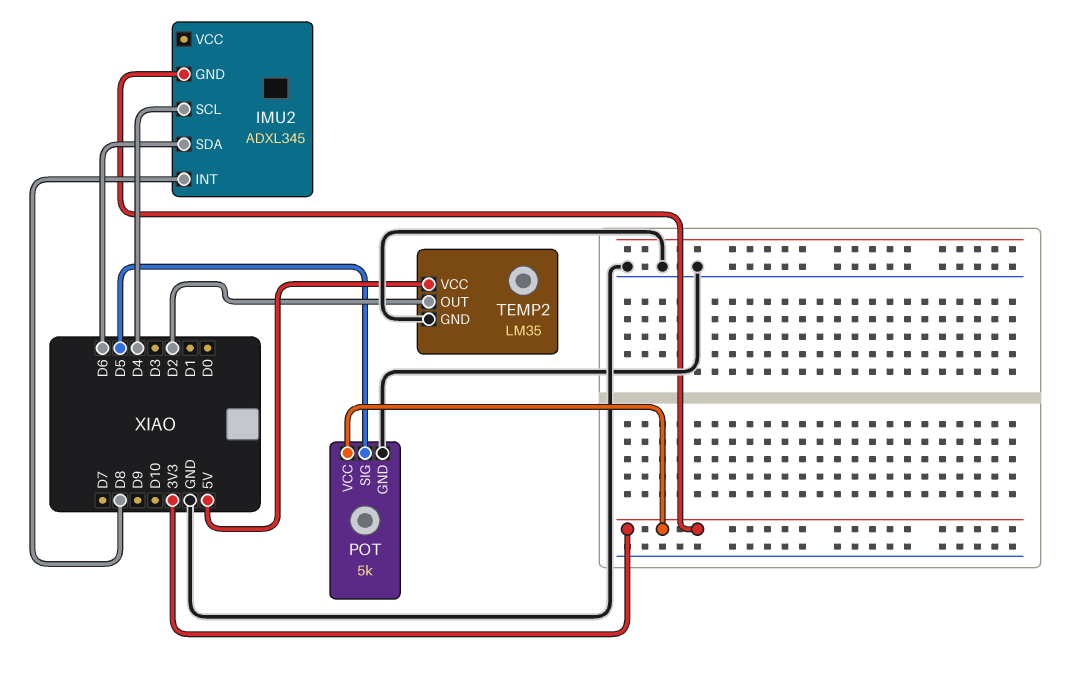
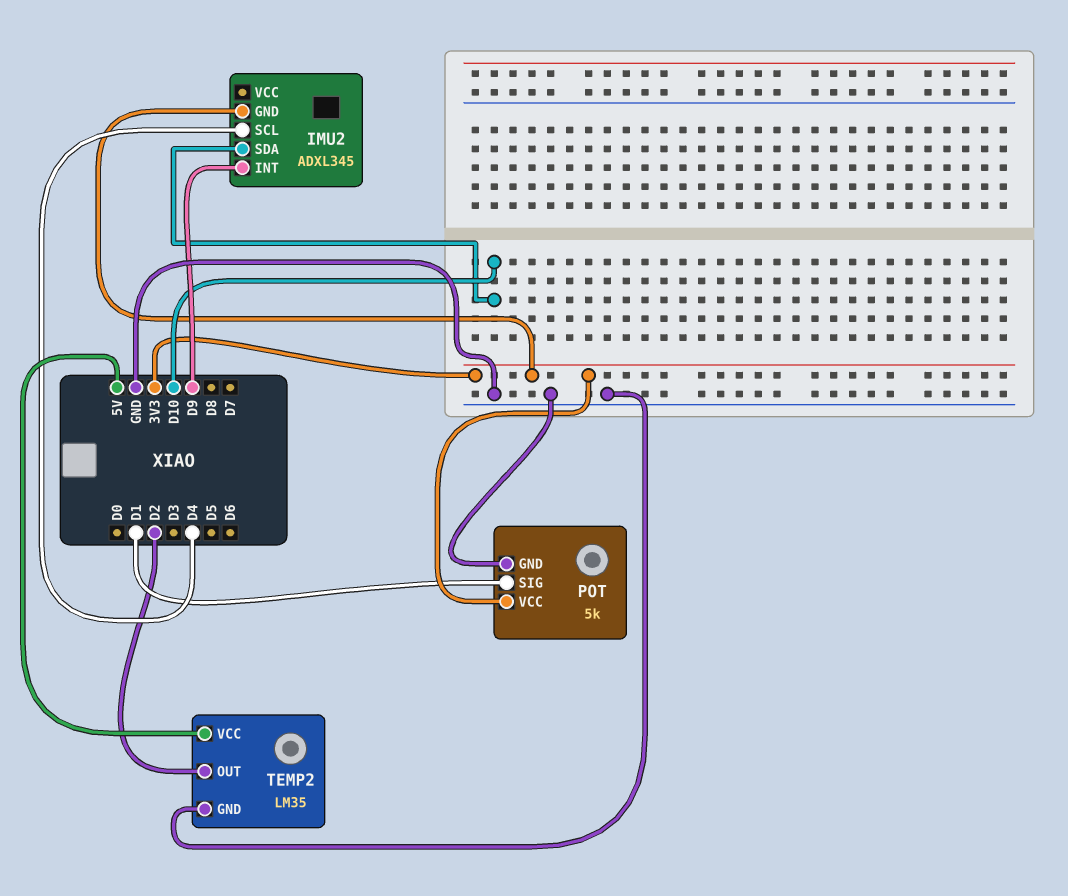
IMU2 pin INT: D8 -> D9
IMU2 pin SDA: D6 -> D10
POT pin SIG: D5 -> D1

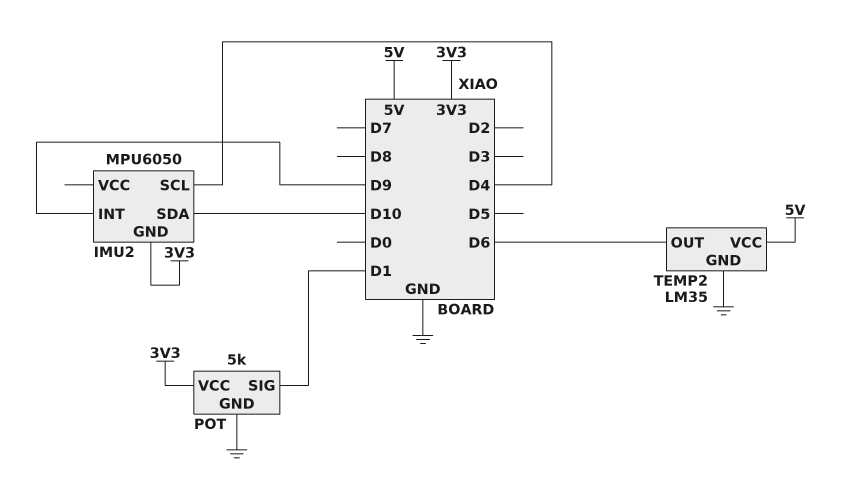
IMU2: ADXL345 -> MPU6050
TEMP2 pin OUT: D2 -> D6

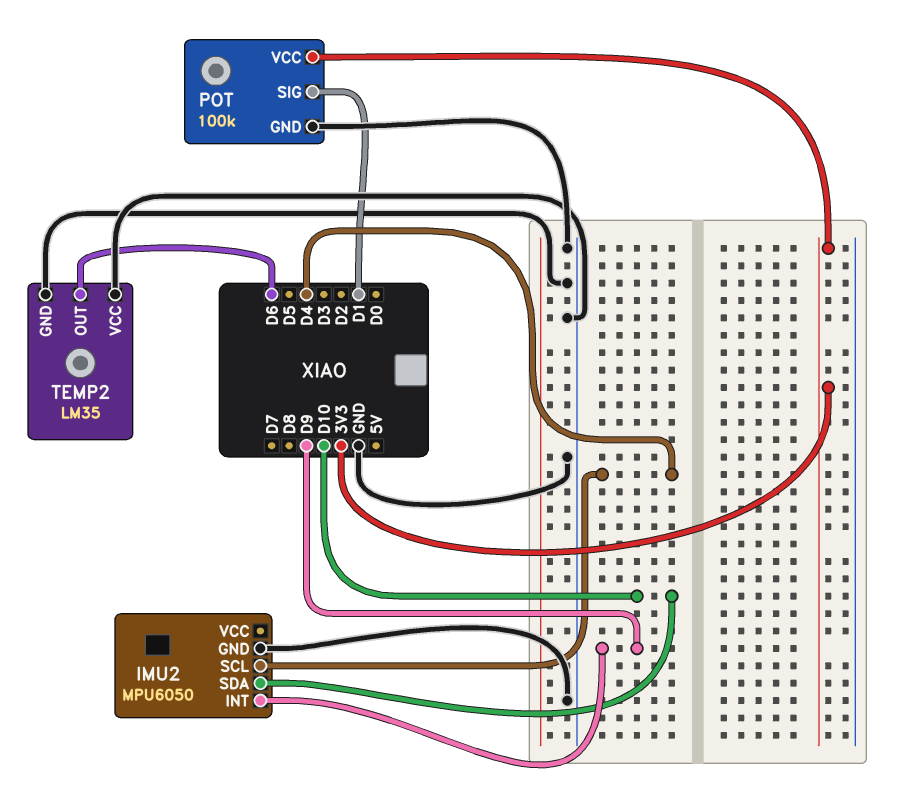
IMU2 pin GND: 3V3 -> GND
POT: 5k -> 100k
TEMP2 pin VCC: 5V -> GND

